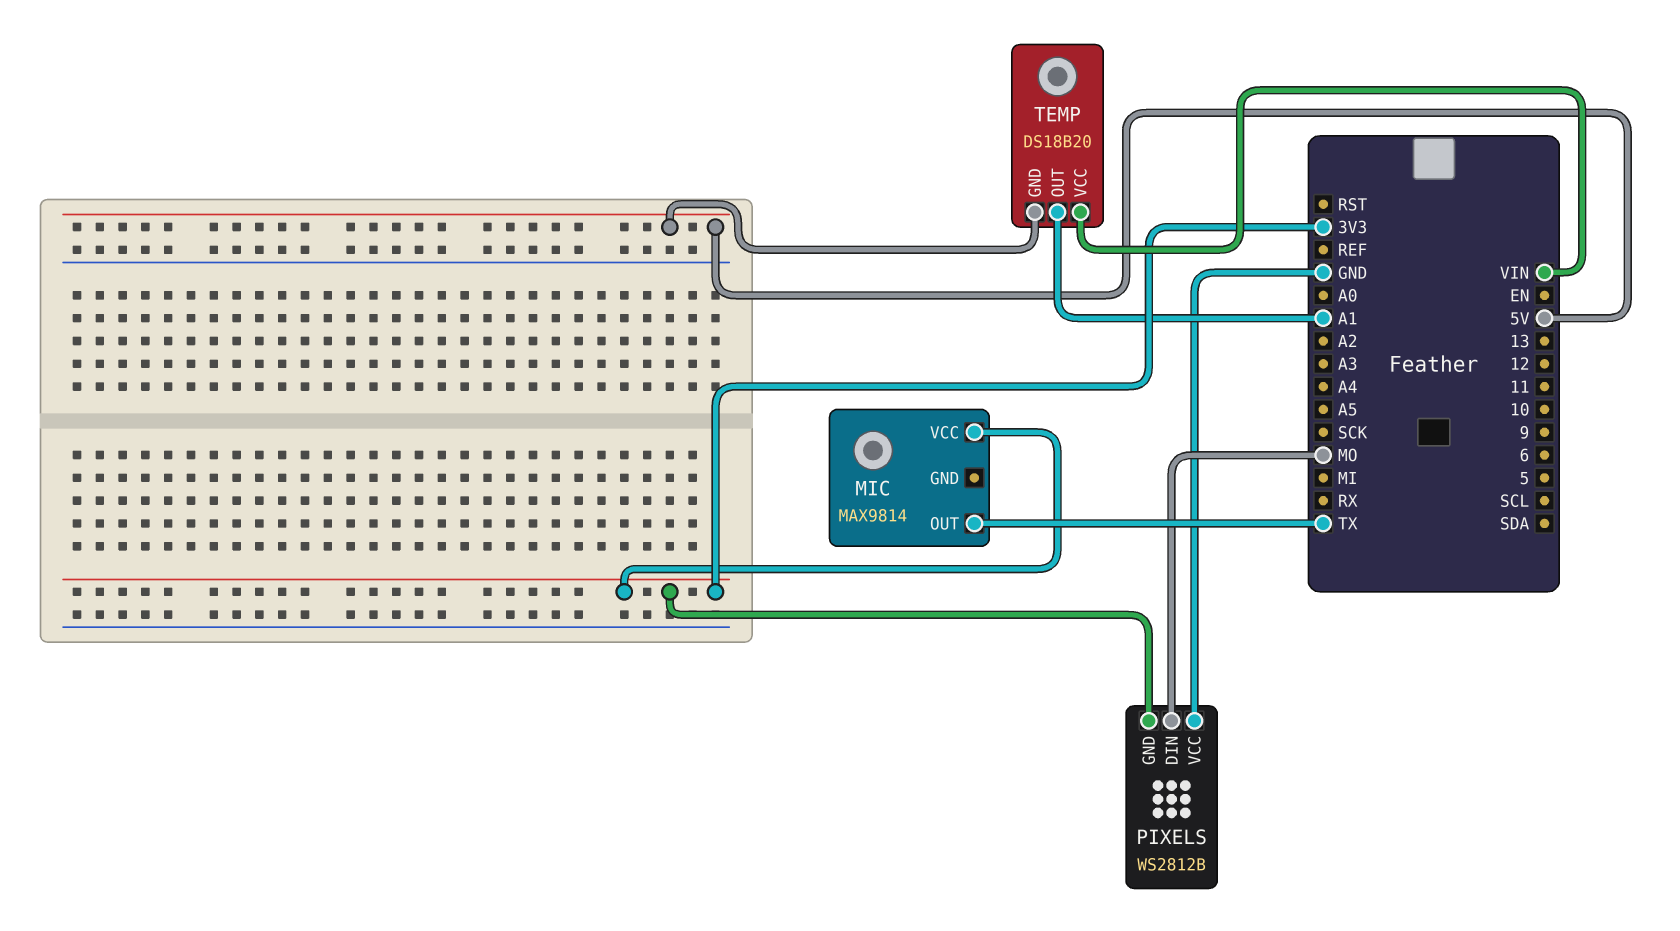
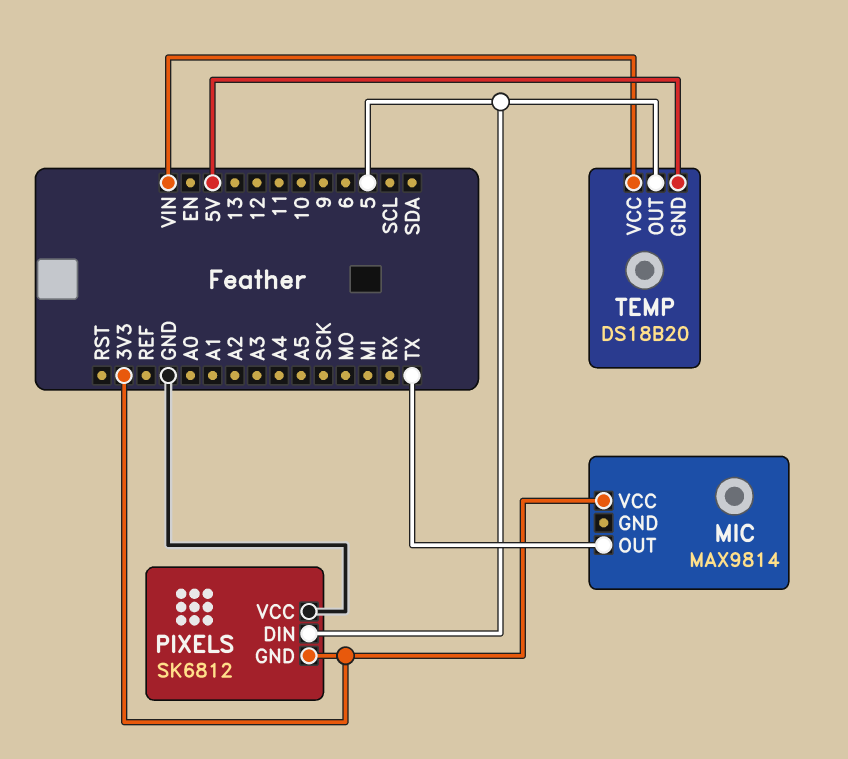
PIXELS: WS2812B -> SK6812
PIXELS pin DIN: MO -> 5
TEMP pin OUT: A1 -> 5

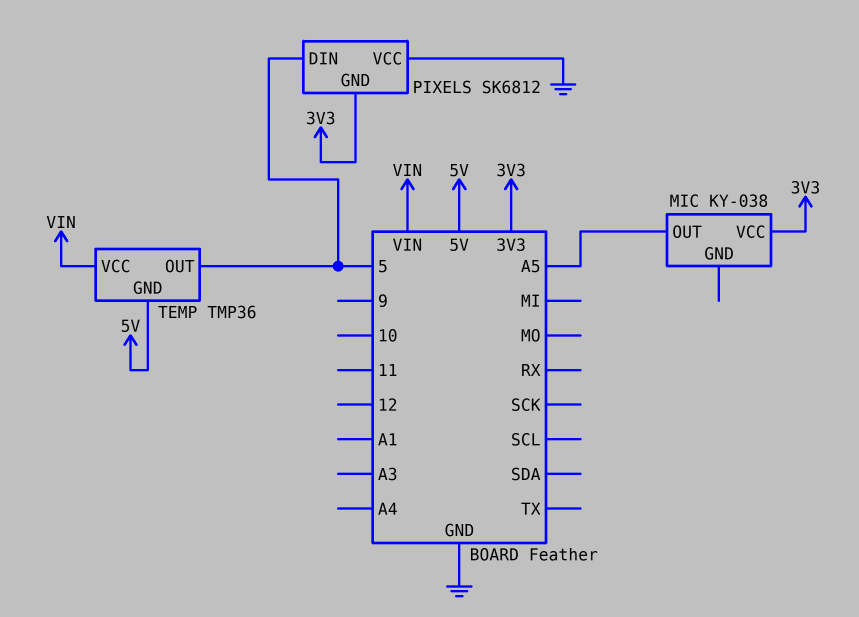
MIC: MAX9814 -> KY-038
MIC pin OUT: TX -> A5
TEMP: DS18B20 -> TMP36

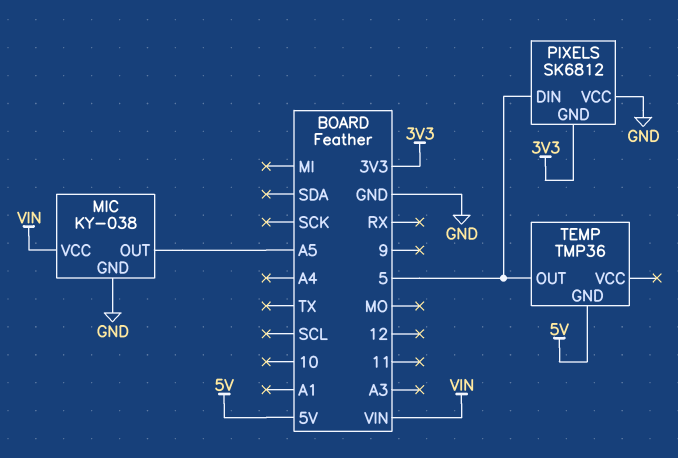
MIC pin GND: none -> GND
MIC pin VCC: 3V3 -> VIN
TEMP pin VCC: VIN -> none

